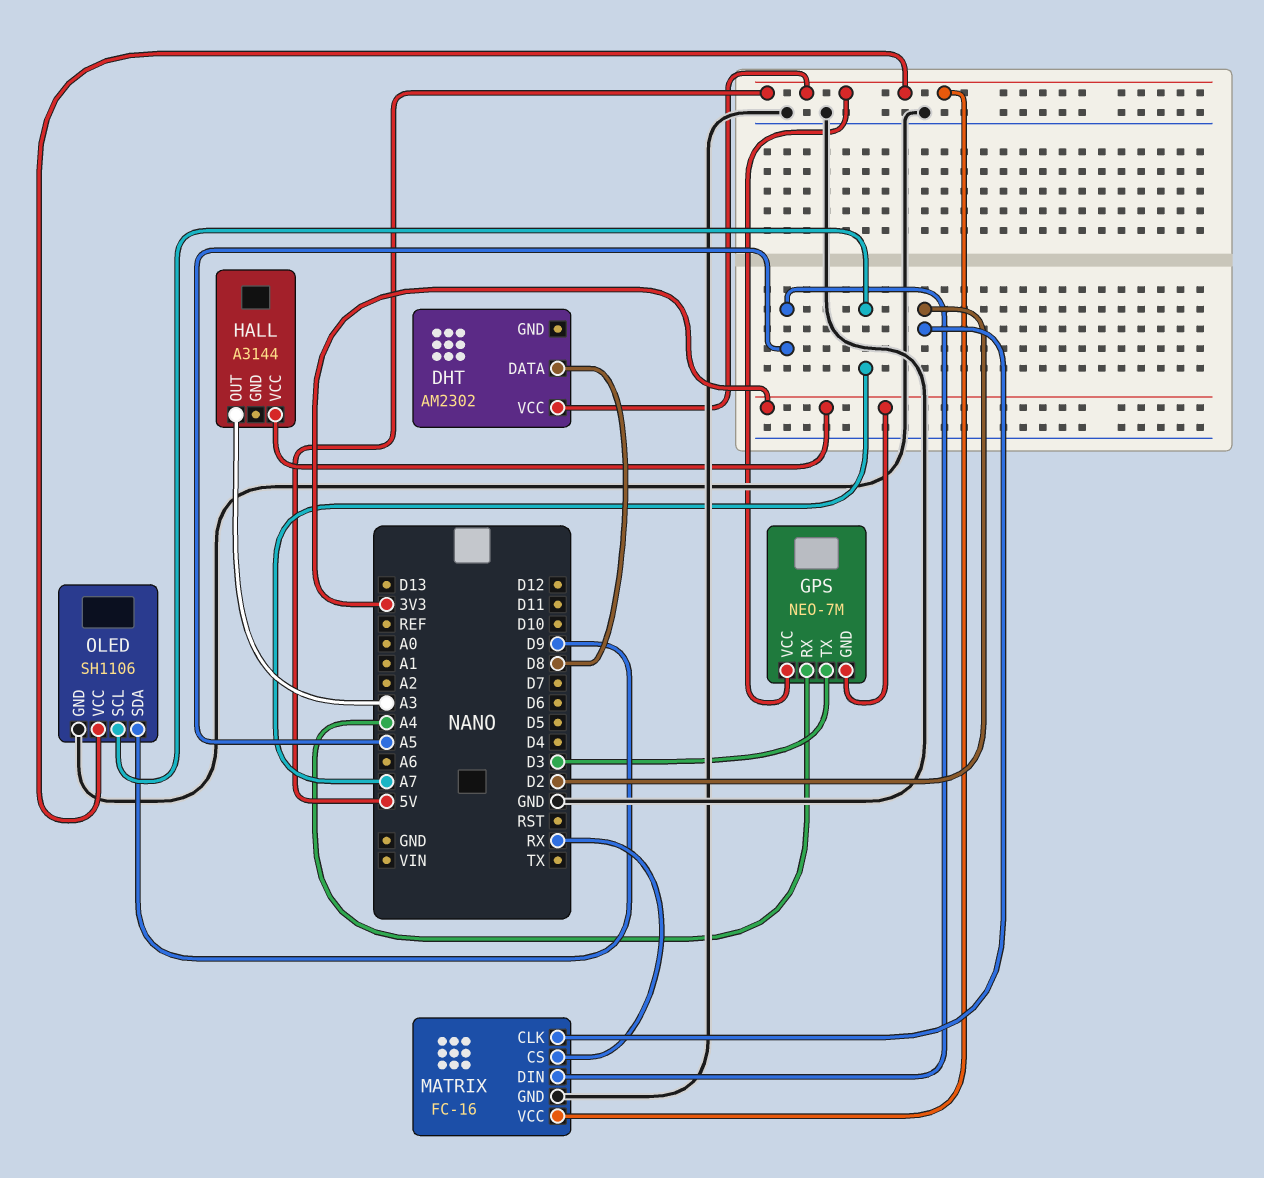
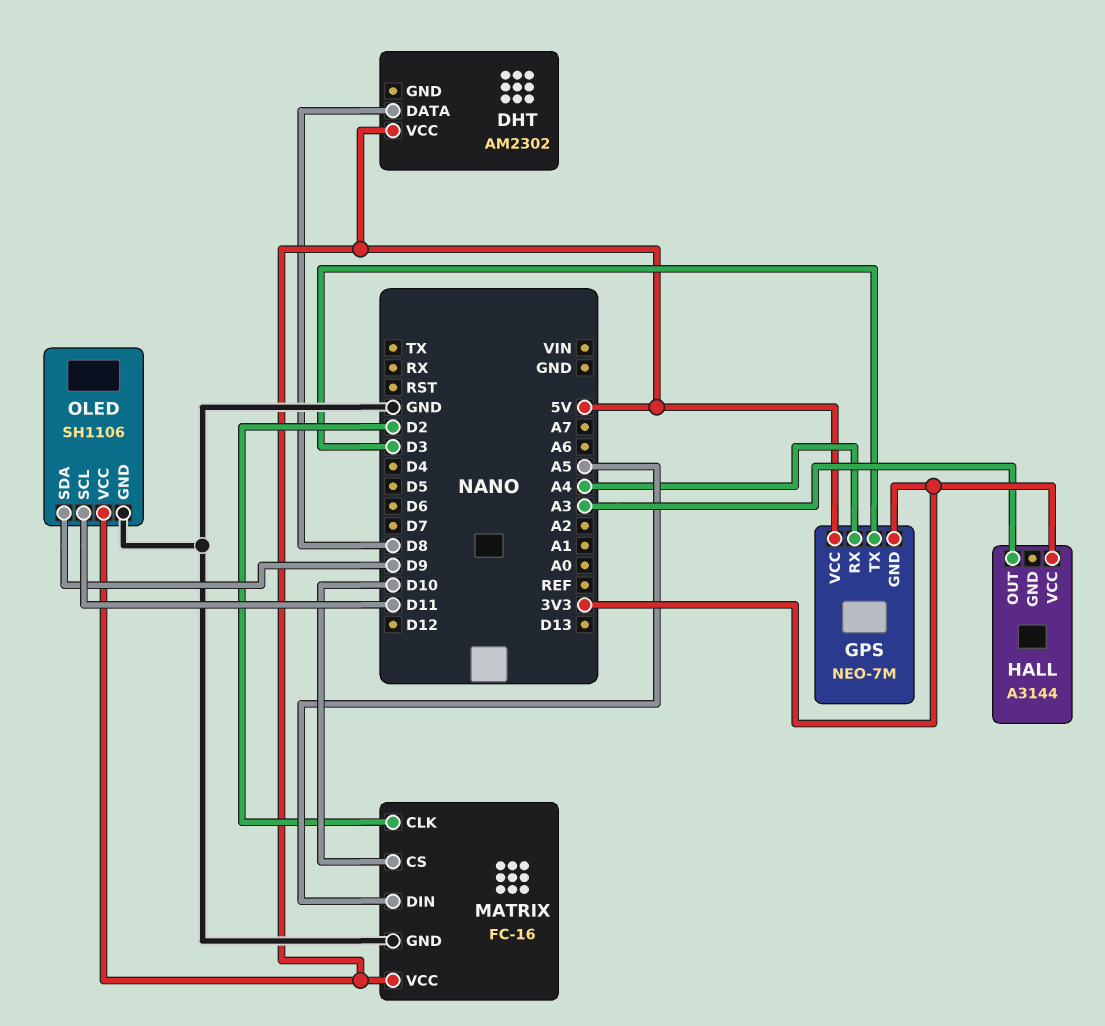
MATRIX pin CS: RX -> D10
OLED pin SCL: A7 -> D11

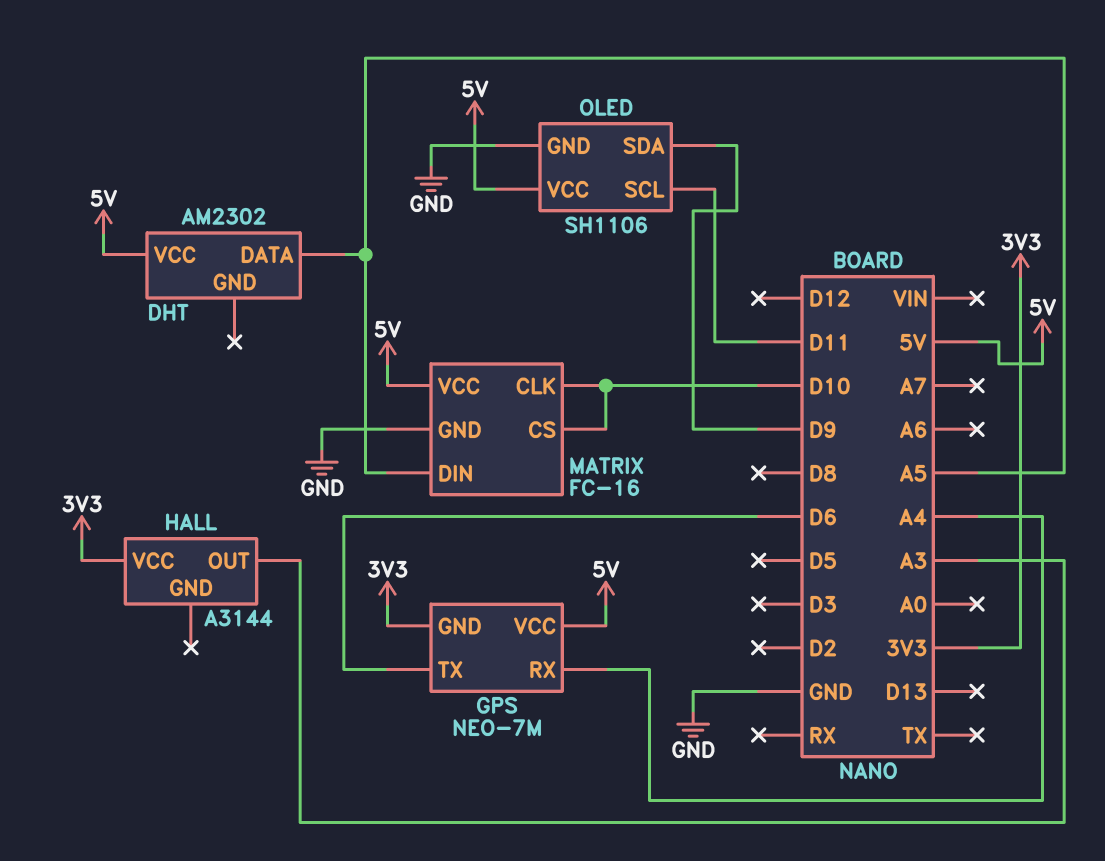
DHT pin DATA: D8 -> A5
GPS pin TX: D3 -> D6
MATRIX pin CLK: D2 -> D10

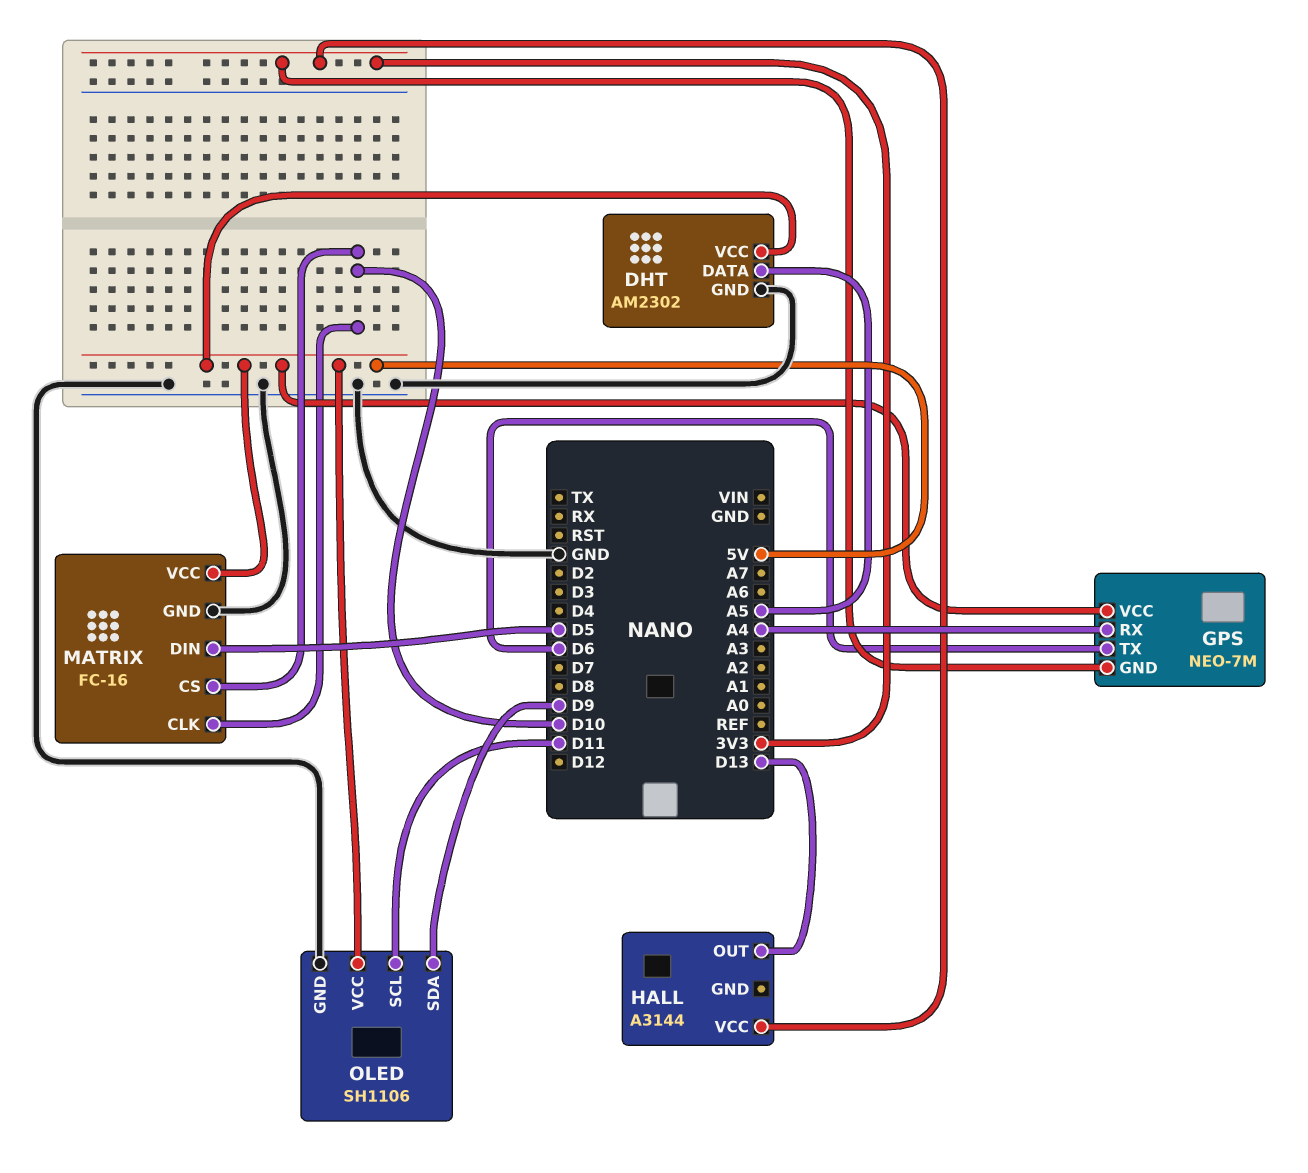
DHT pin GND: none -> GND
HALL pin OUT: A3 -> D13
MATRIX pin DIN: A5 -> D5

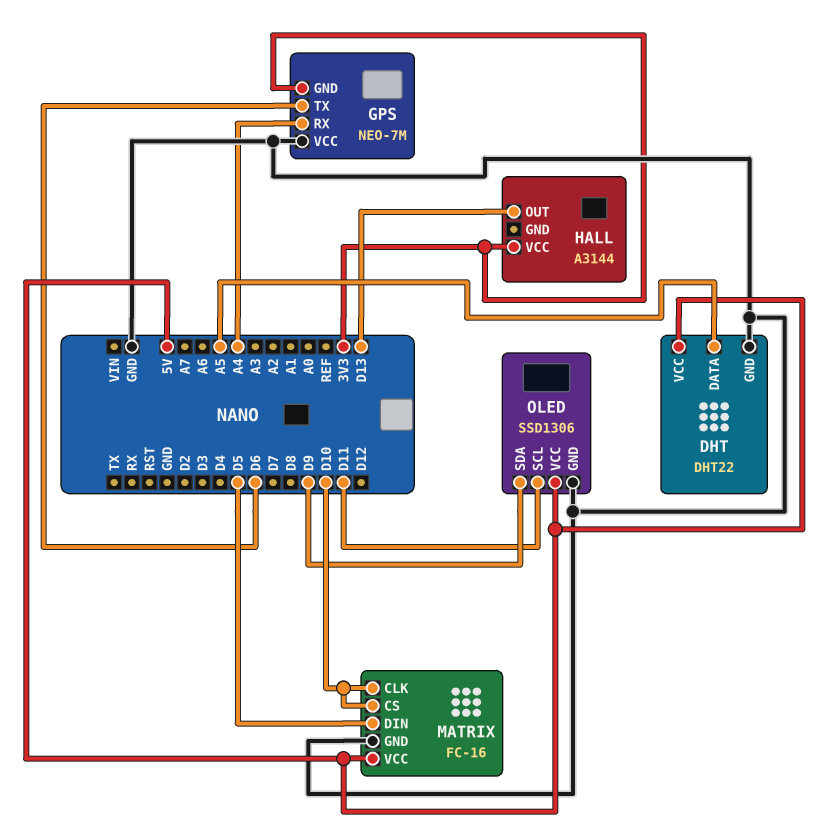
DHT: AM2302 -> DHT22
GPS pin VCC: 5V -> GND
OLED: SH1106 -> SSD1306

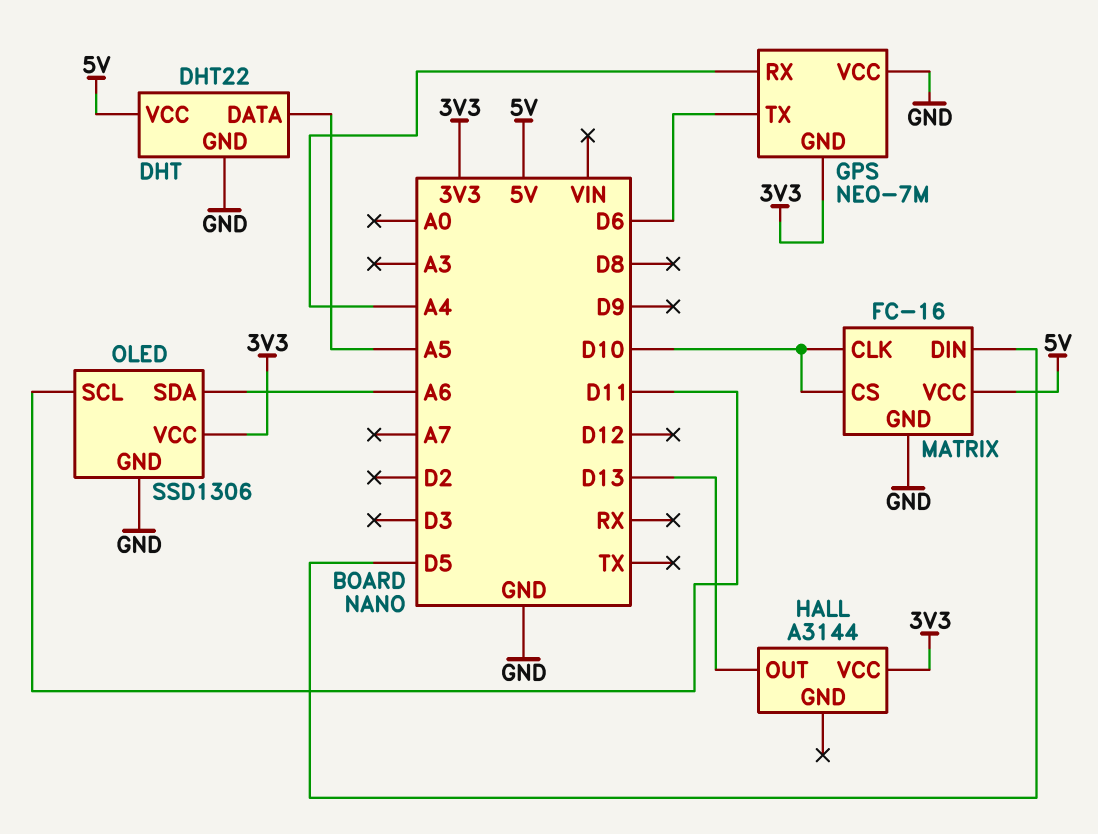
OLED pin SDA: D9 -> A6
OLED pin VCC: 5V -> 3V3

